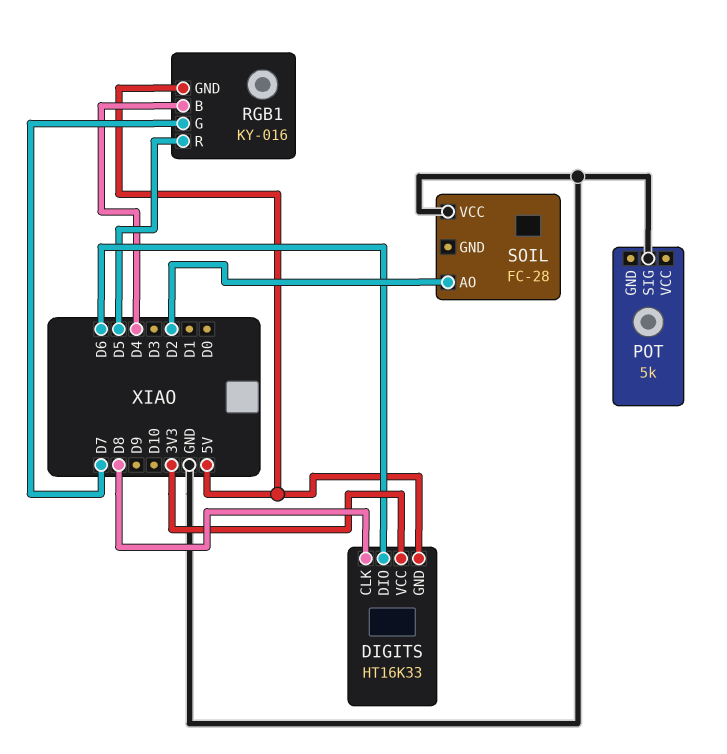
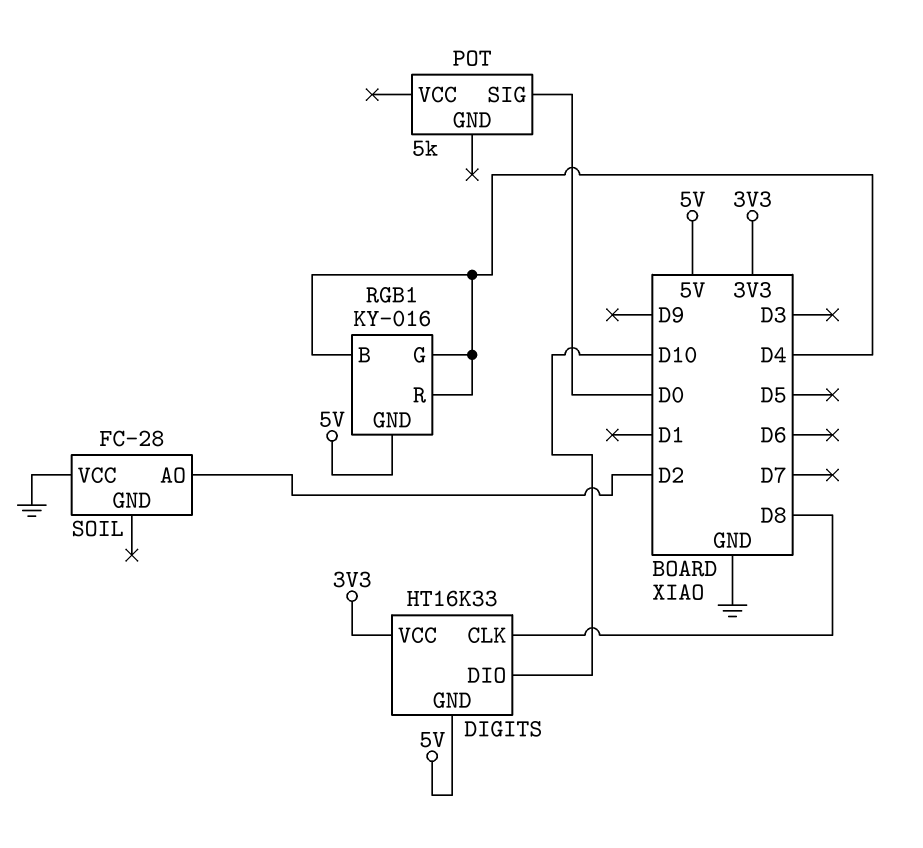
DIGITS pin DIO: D6 -> D10
POT pin SIG: GND -> D0
RGB1 pin G: D7 -> D4
RGB1 pin R: D5 -> D4

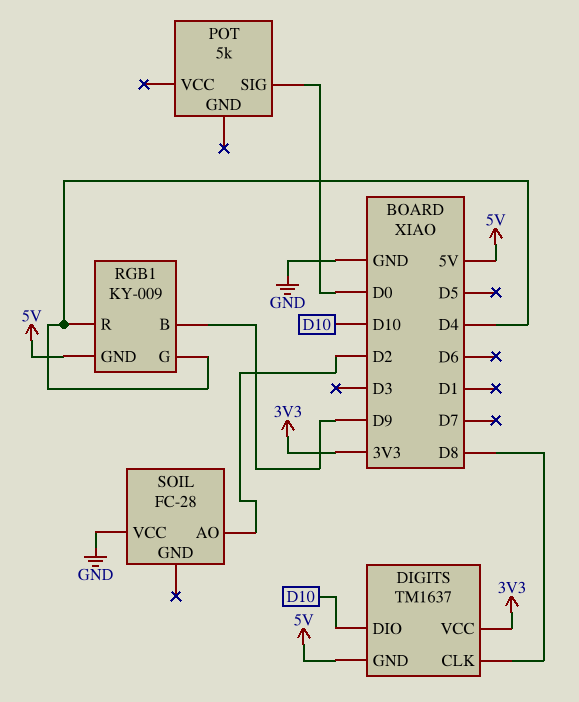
DIGITS: HT16K33 -> TM1637
RGB1: KY-016 -> KY-009
RGB1 pin B: D4 -> D9

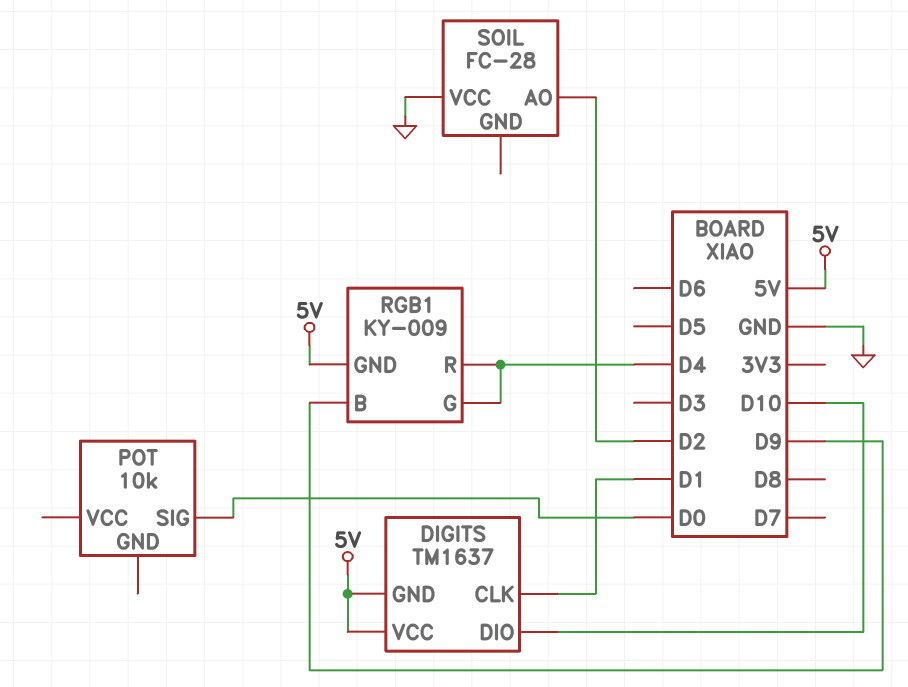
DIGITS pin CLK: D8 -> D1
DIGITS pin VCC: 3V3 -> 5V
POT: 5k -> 10k

